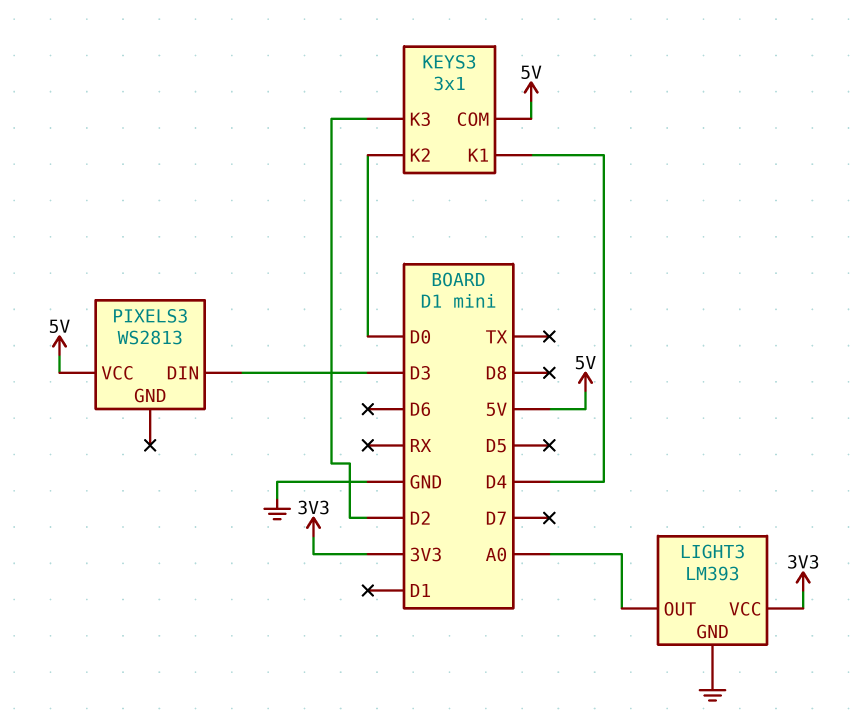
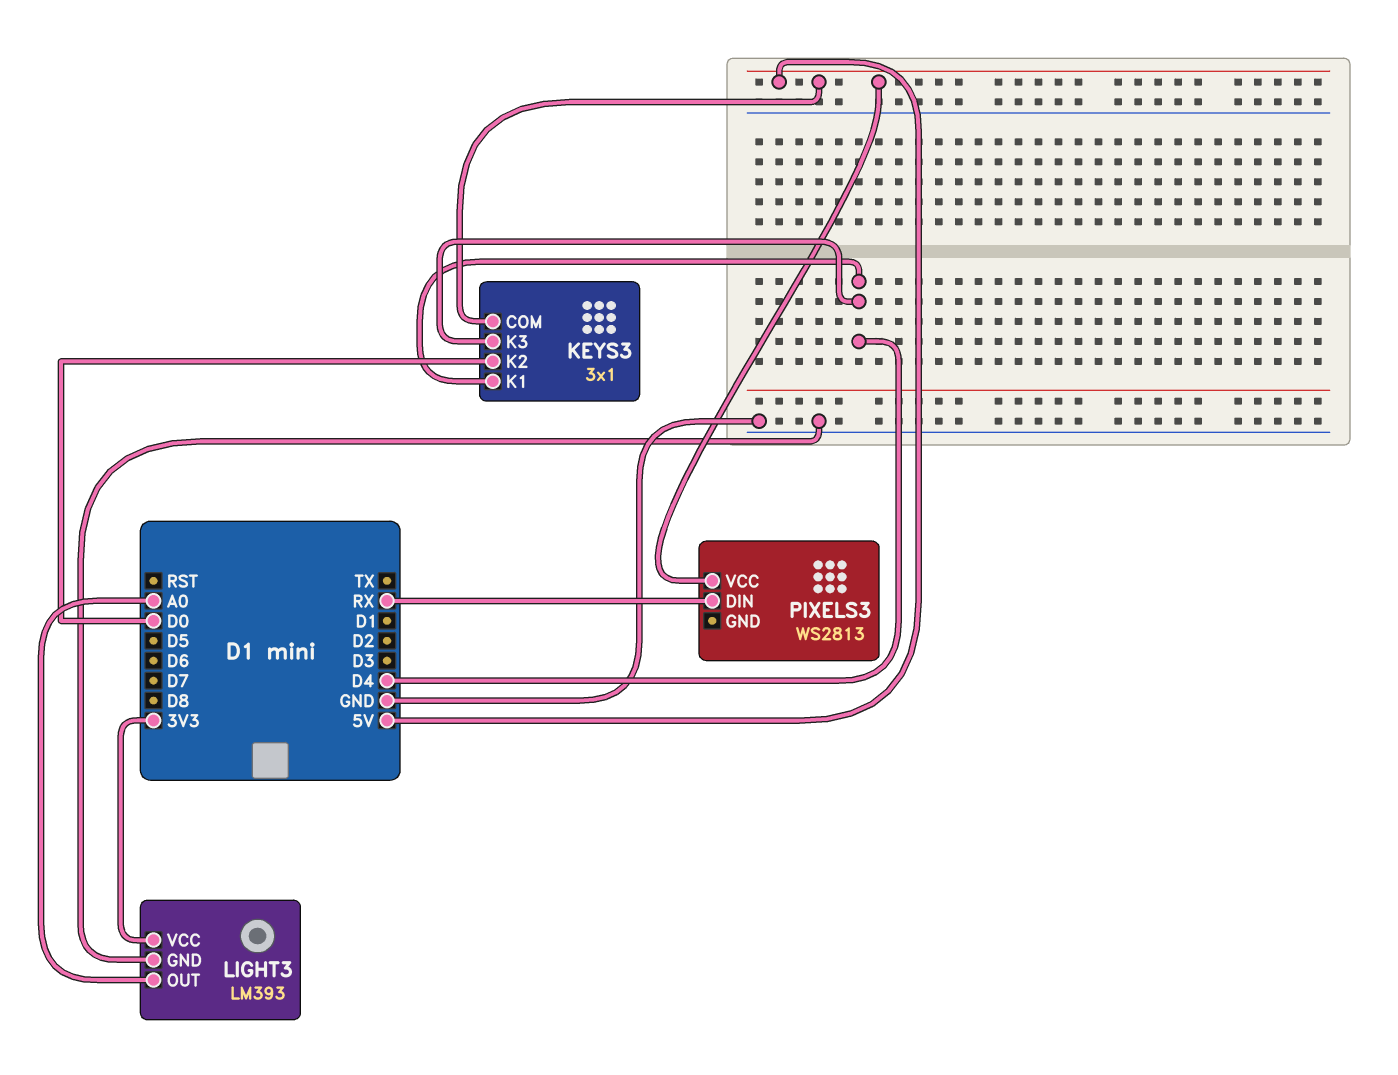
KEYS3 pin K3: D2 -> D4
PIXELS3 pin DIN: D3 -> RX

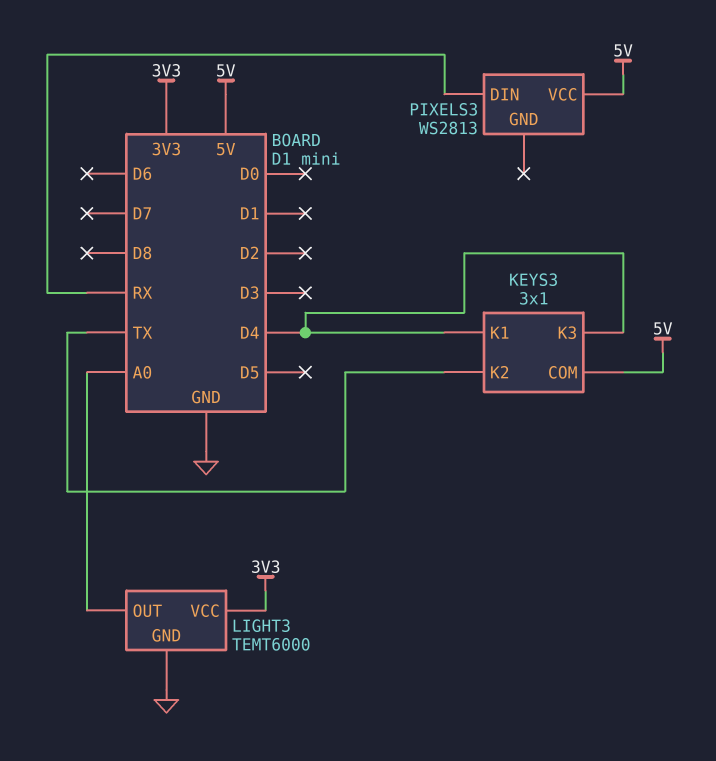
KEYS3 pin K2: D0 -> TX
LIGHT3: LM393 -> TEMT6000

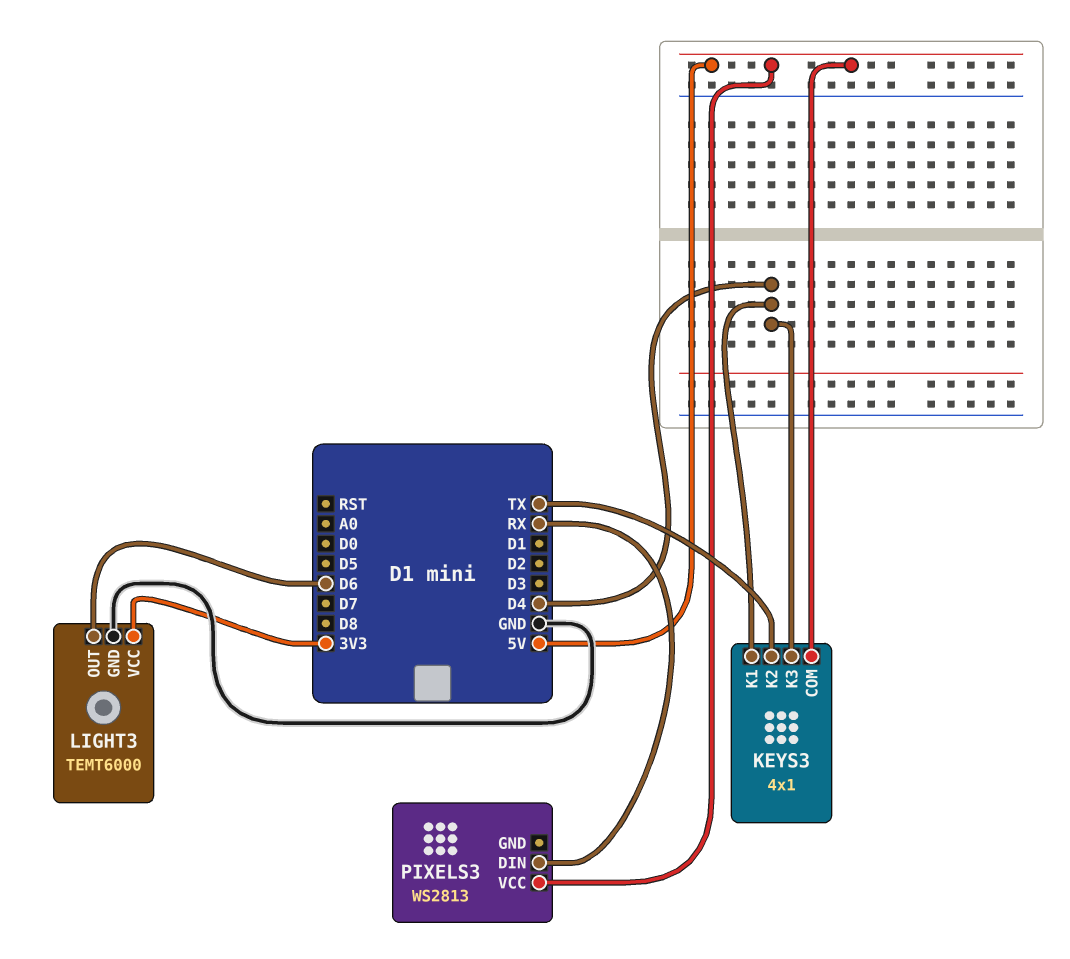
KEYS3: 3x1 -> 4x1
LIGHT3 pin OUT: A0 -> D6

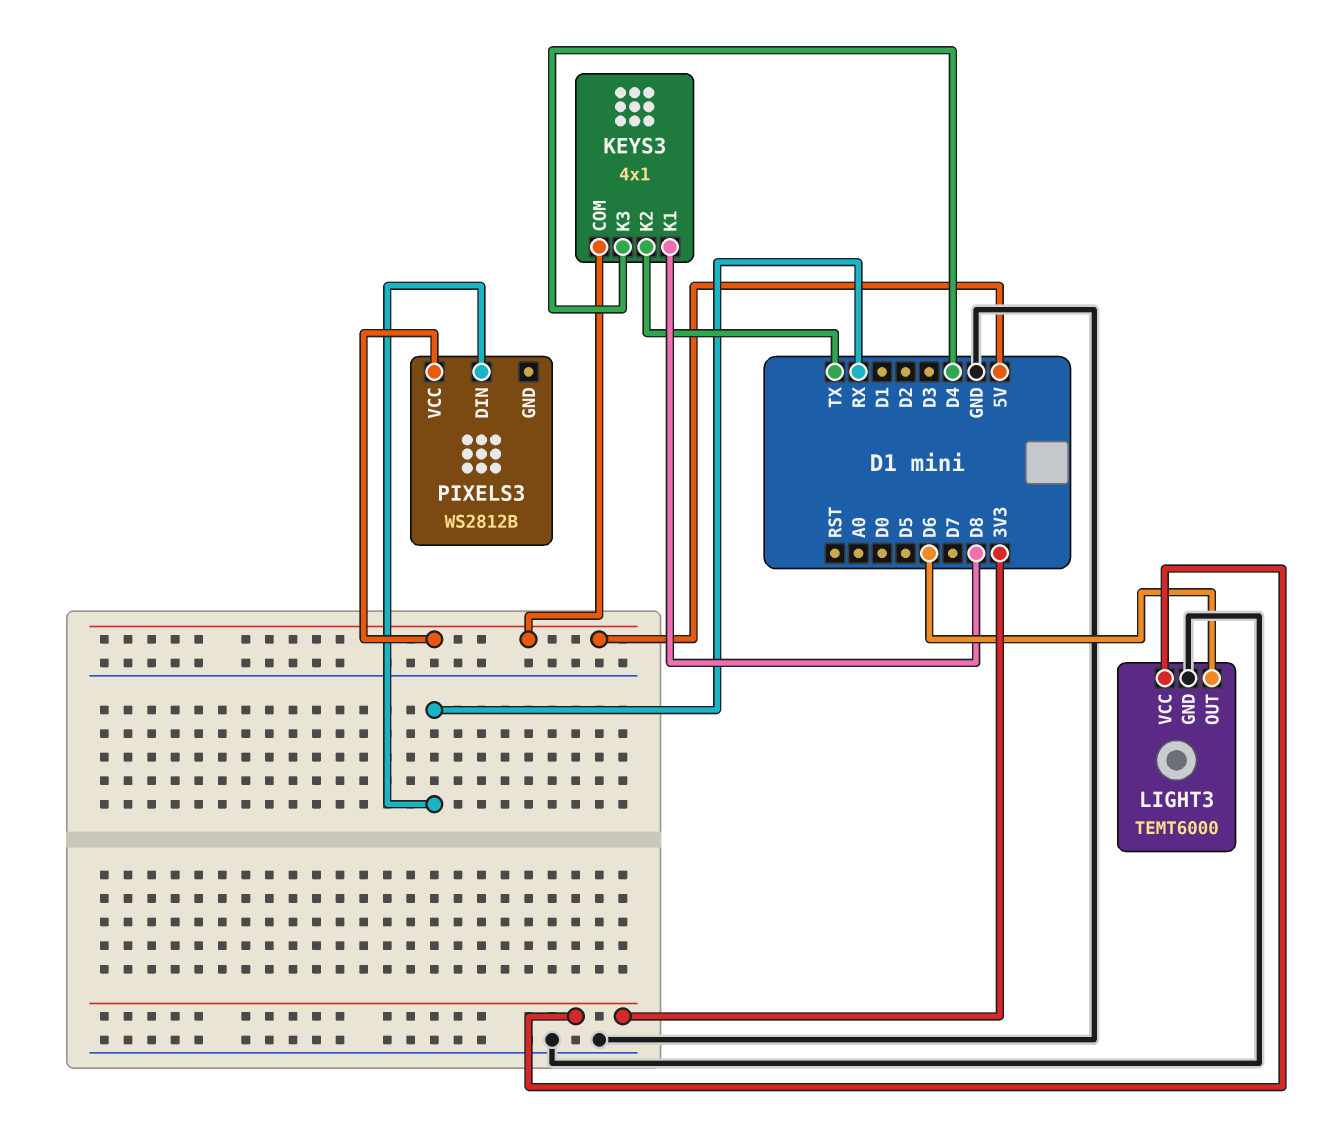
KEYS3 pin K1: D4 -> D8
PIXELS3: WS2813 -> WS2812B

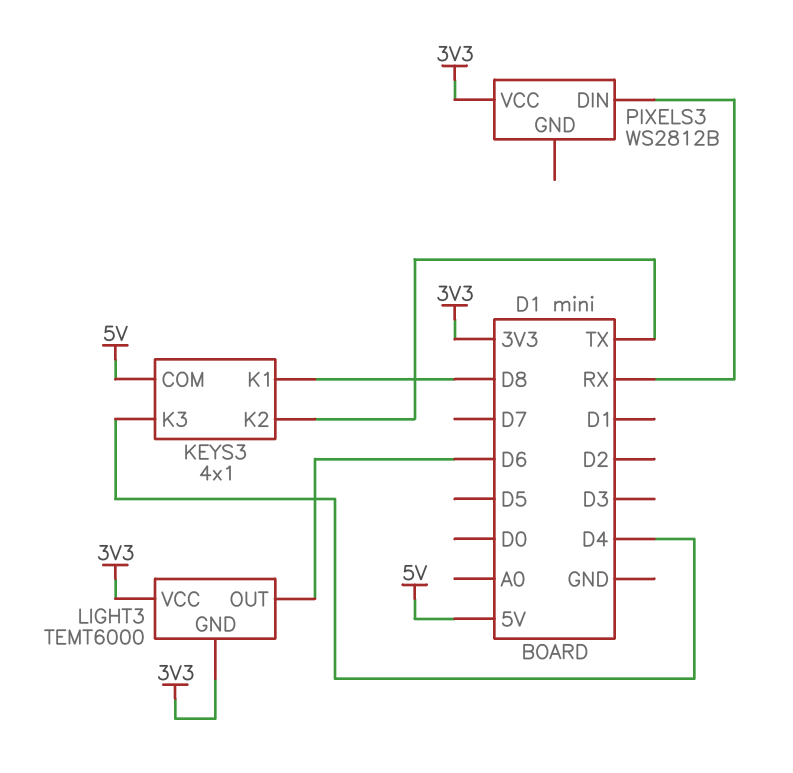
LIGHT3 pin GND: GND -> 3V3
PIXELS3 pin VCC: 5V -> 3V3

